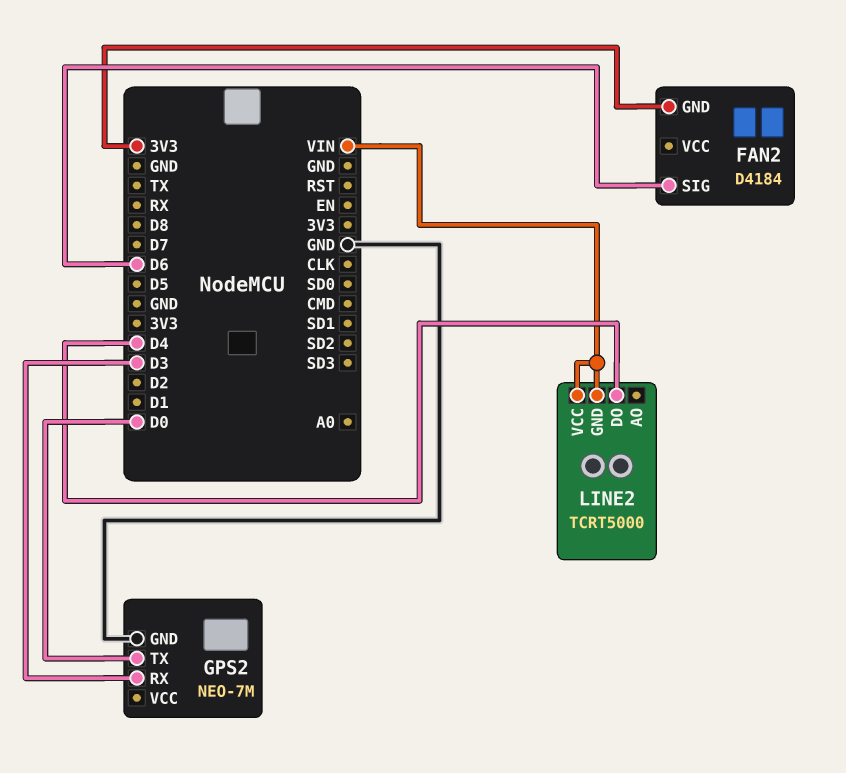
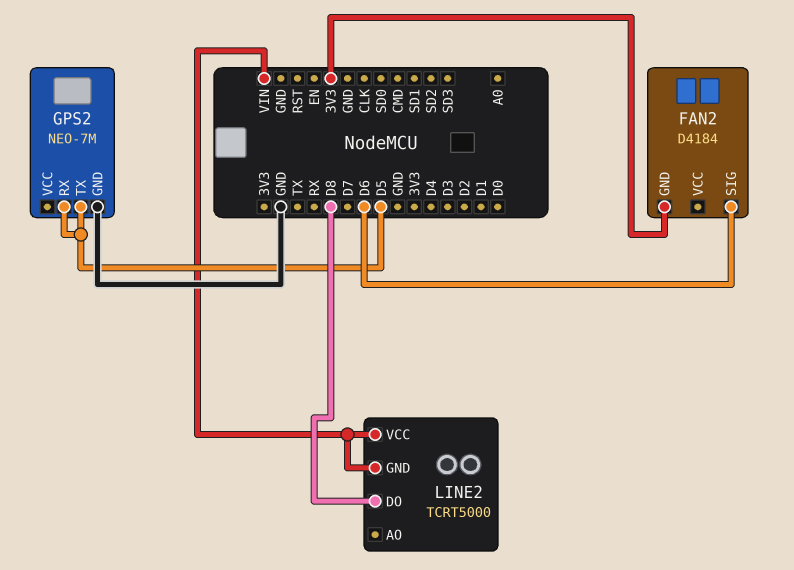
GPS2 pin RX: D3 -> D5
GPS2 pin TX: D0 -> D5
LINE2 pin DO: D4 -> D8

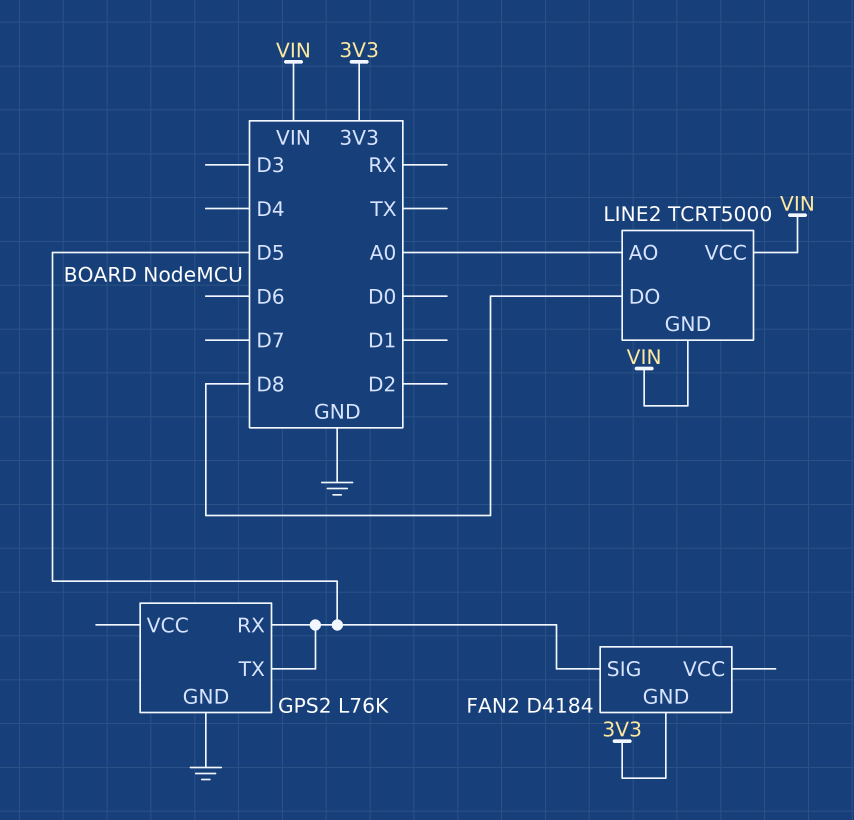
FAN2 pin SIG: D6 -> D5
GPS2: NEO-7M -> L76K
LINE2 pin AO: none -> A0

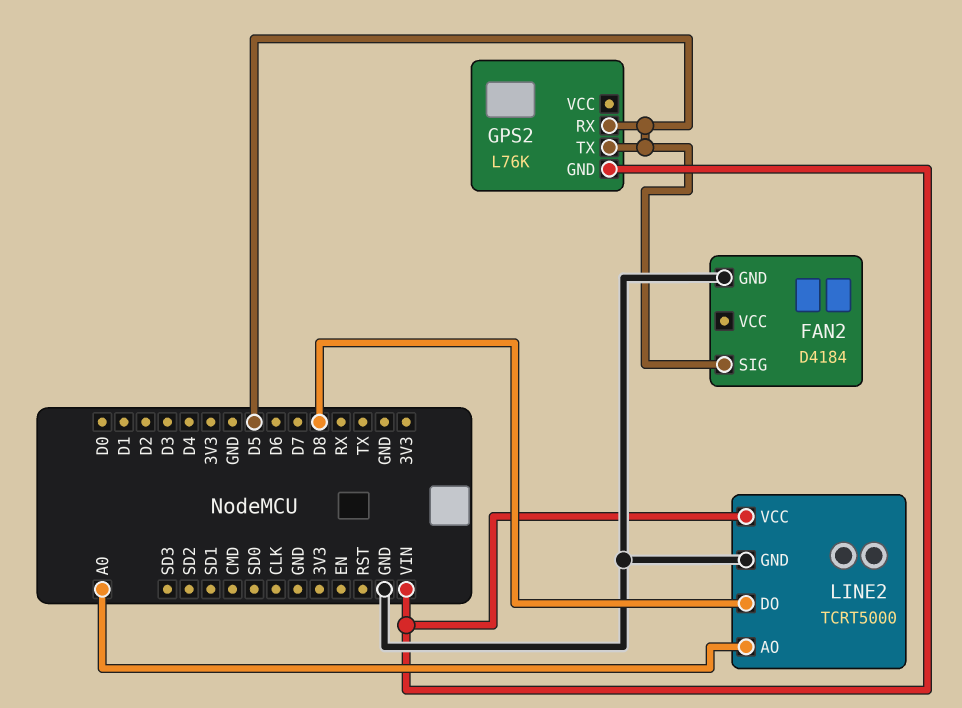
FAN2 pin GND: 3V3 -> GND
GPS2 pin GND: GND -> VIN
LINE2 pin GND: VIN -> GND

